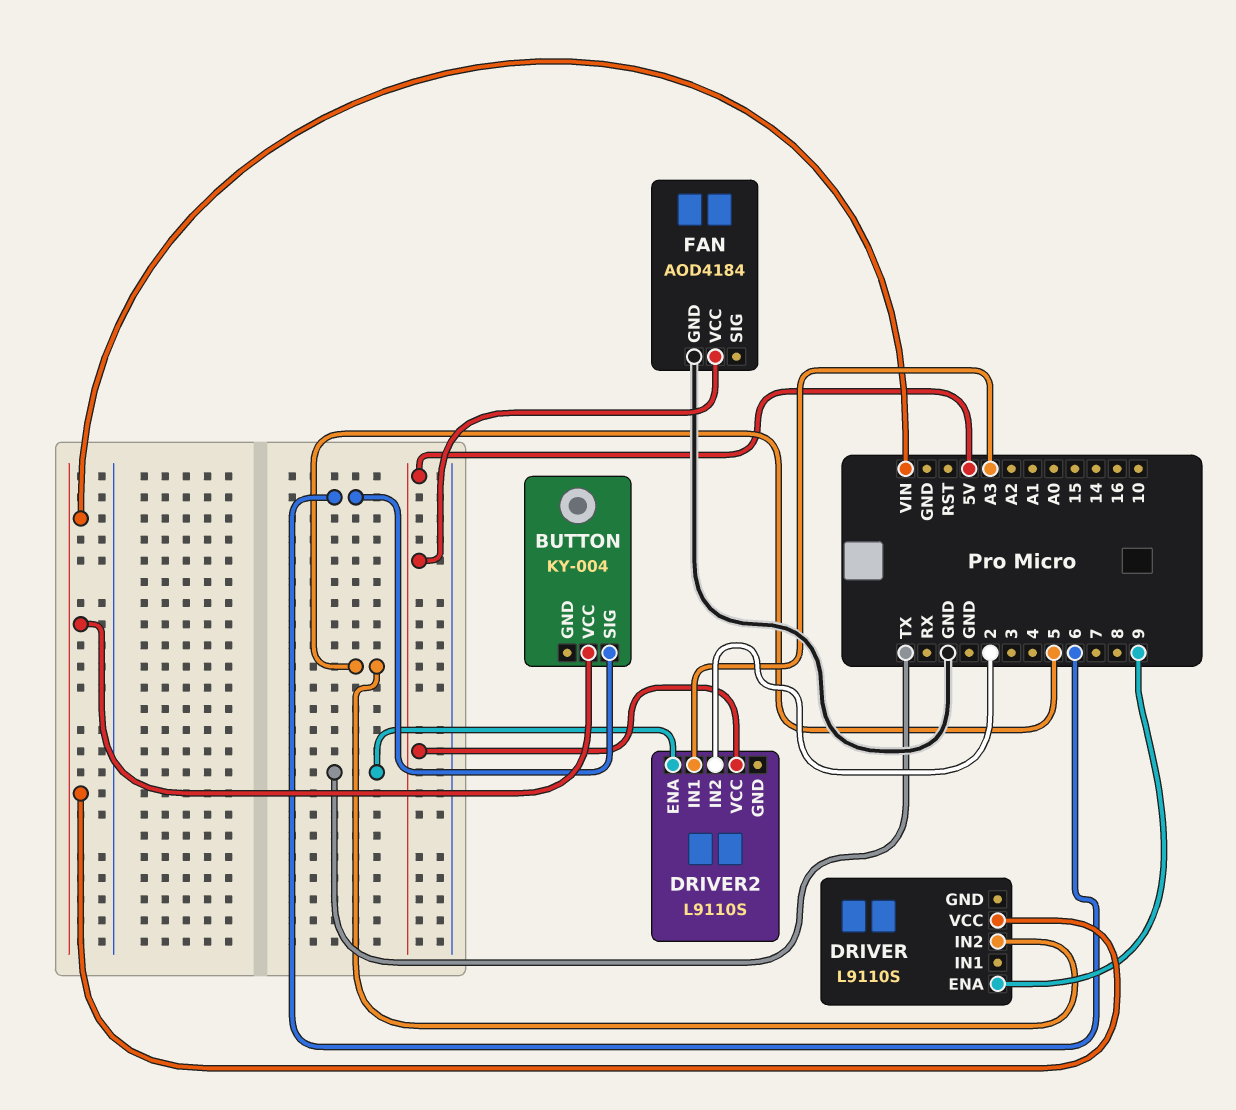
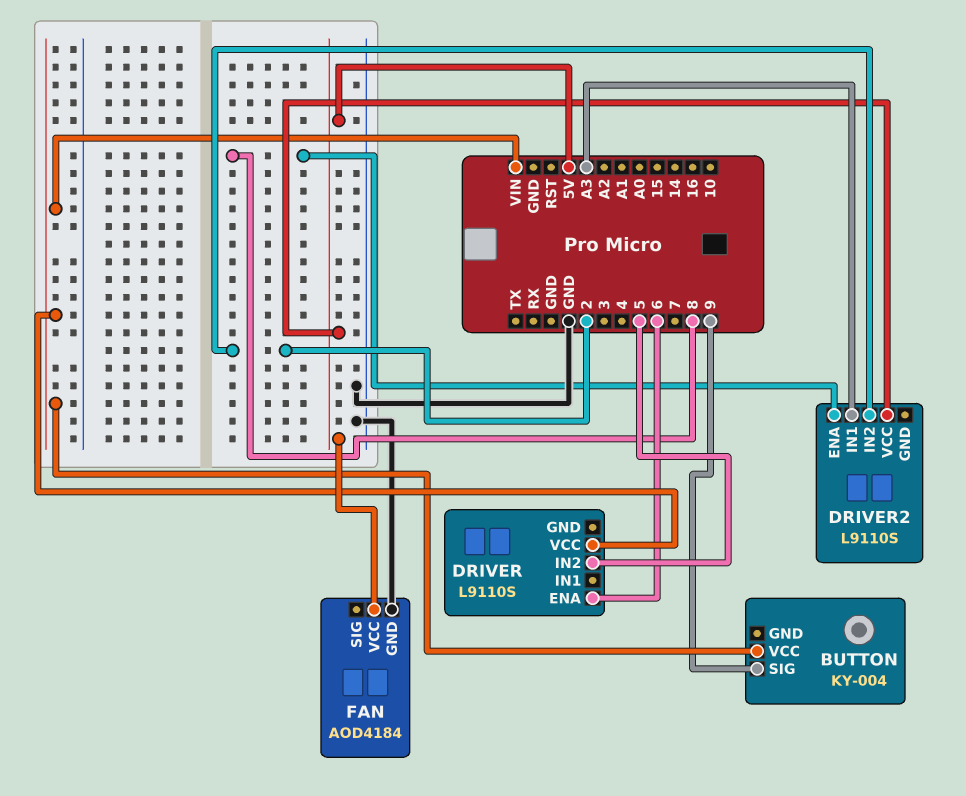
BUTTON pin SIG: 6 -> 9
DRIVER pin ENA: 9 -> 6
DRIVER2 pin ENA: TX -> 8

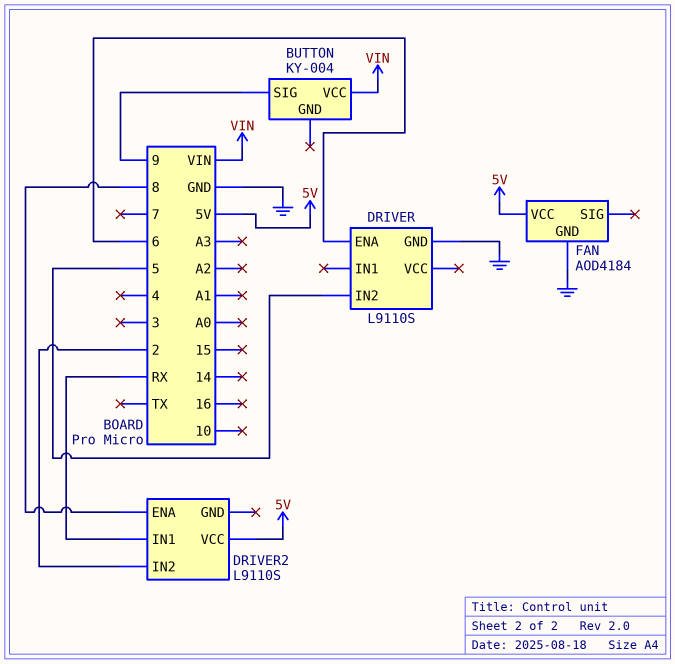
DRIVER pin GND: none -> GND
DRIVER pin VCC: VIN -> none
DRIVER2 pin IN1: A3 -> RX

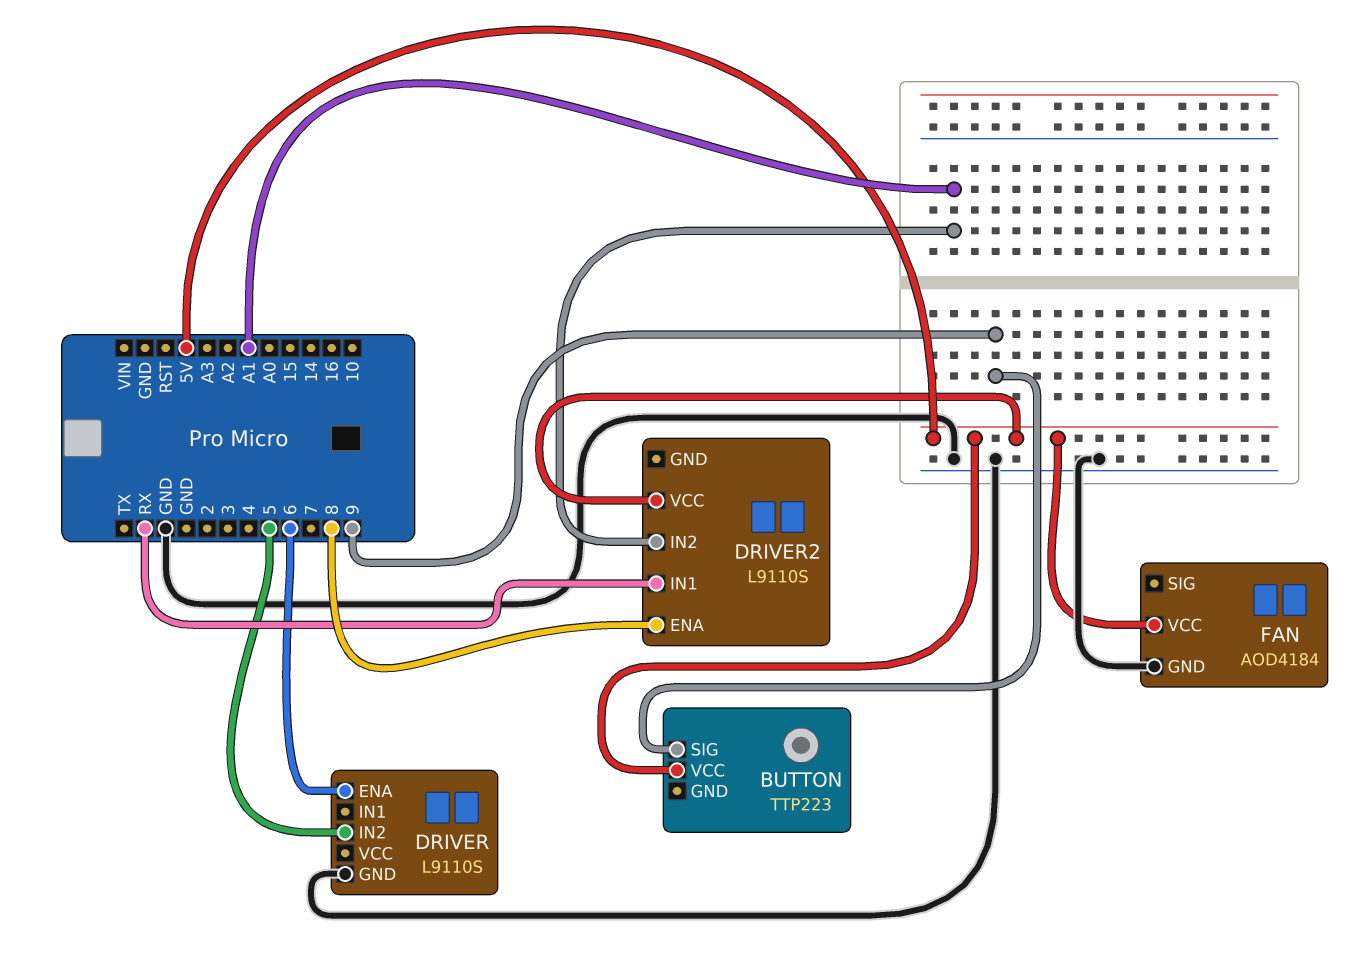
BUTTON: KY-004 -> TTP223
BUTTON pin VCC: VIN -> 5V
DRIVER2 pin IN2: 2 -> A1

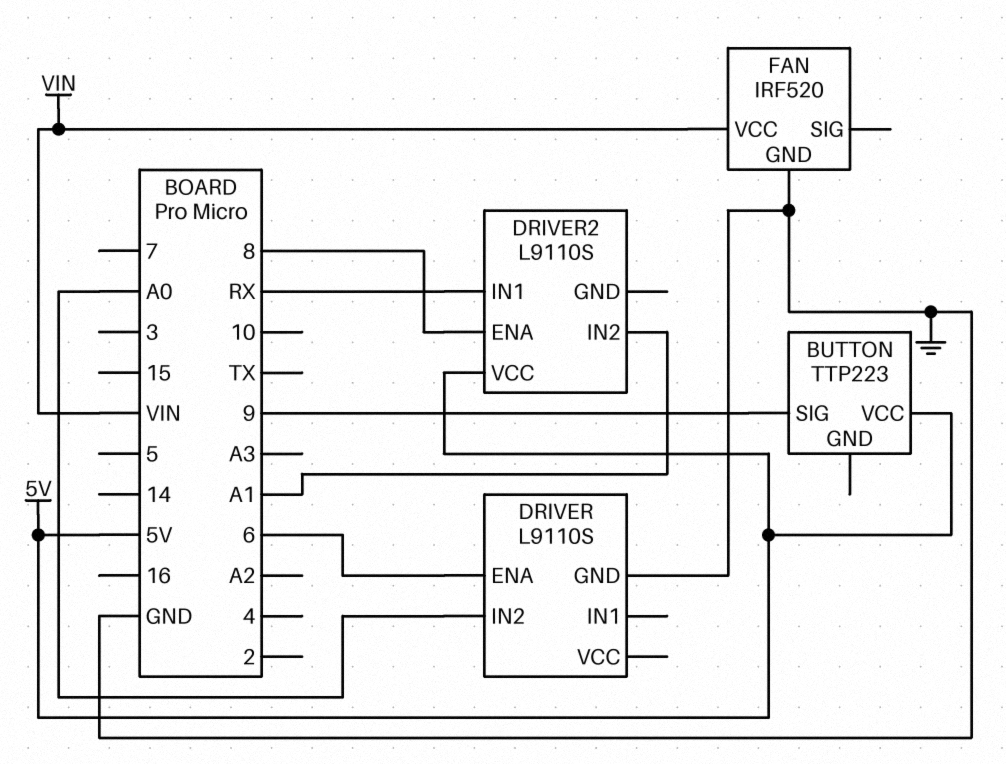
DRIVER pin IN2: 5 -> A0
FAN: AOD4184 -> IRF520
FAN pin VCC: 5V -> VIN

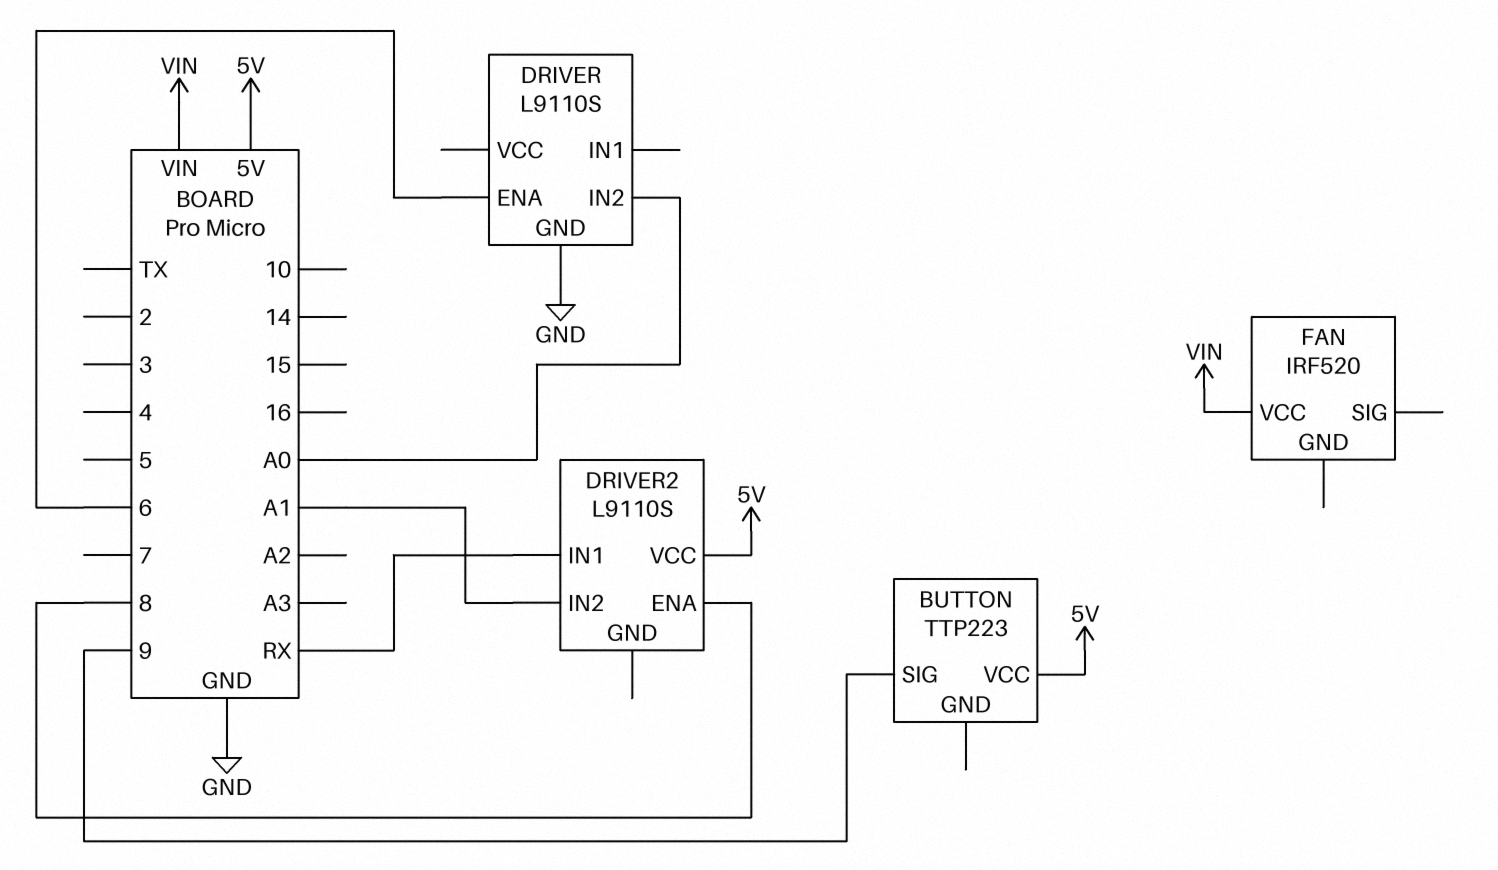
FAN pin GND: GND -> none

